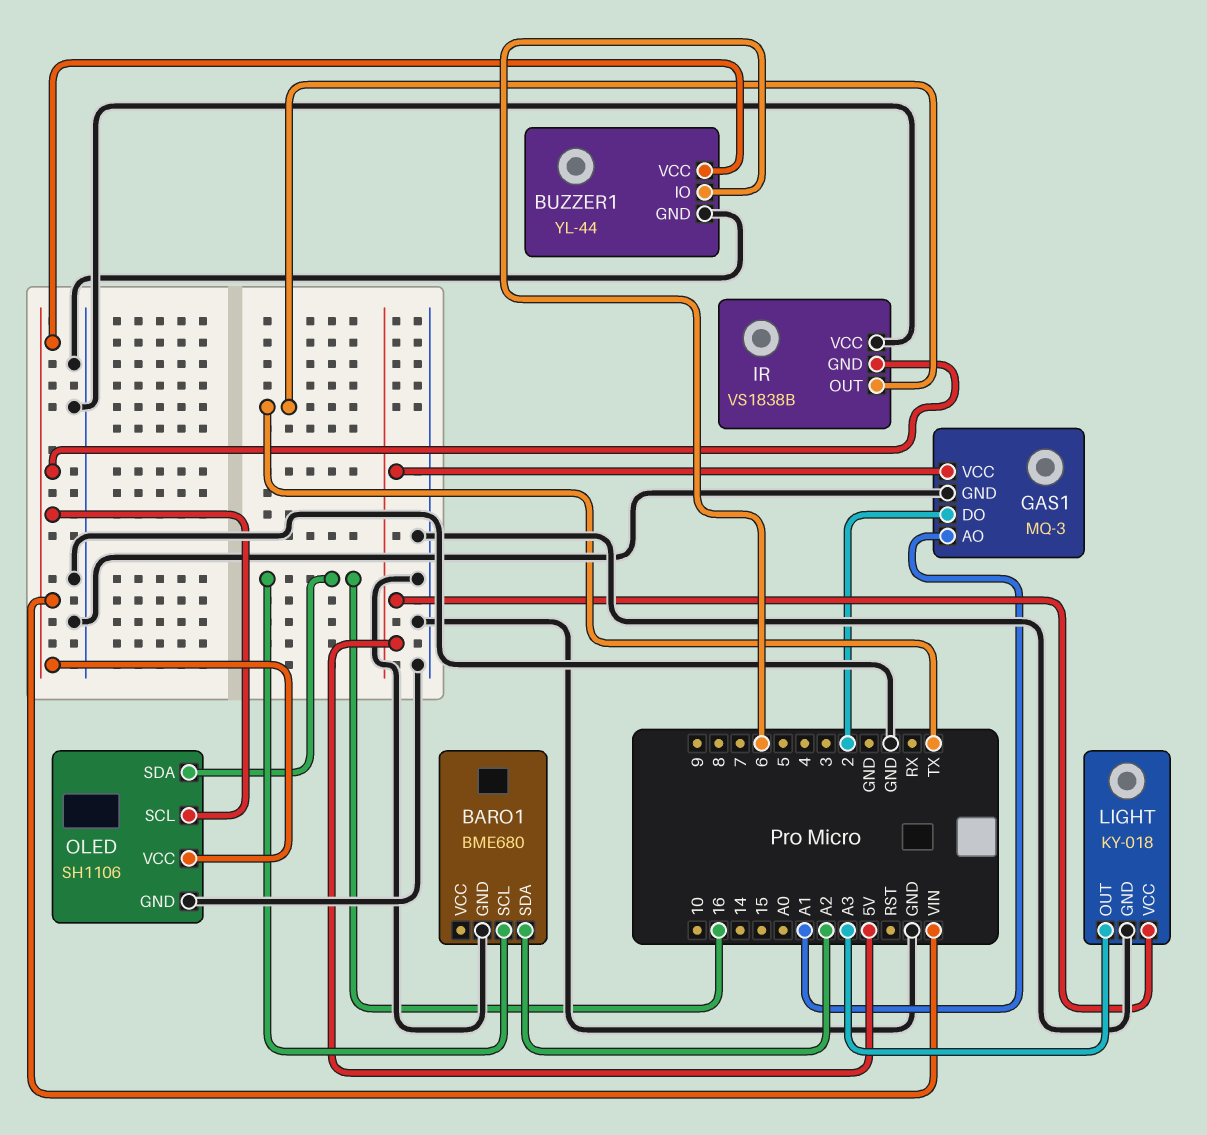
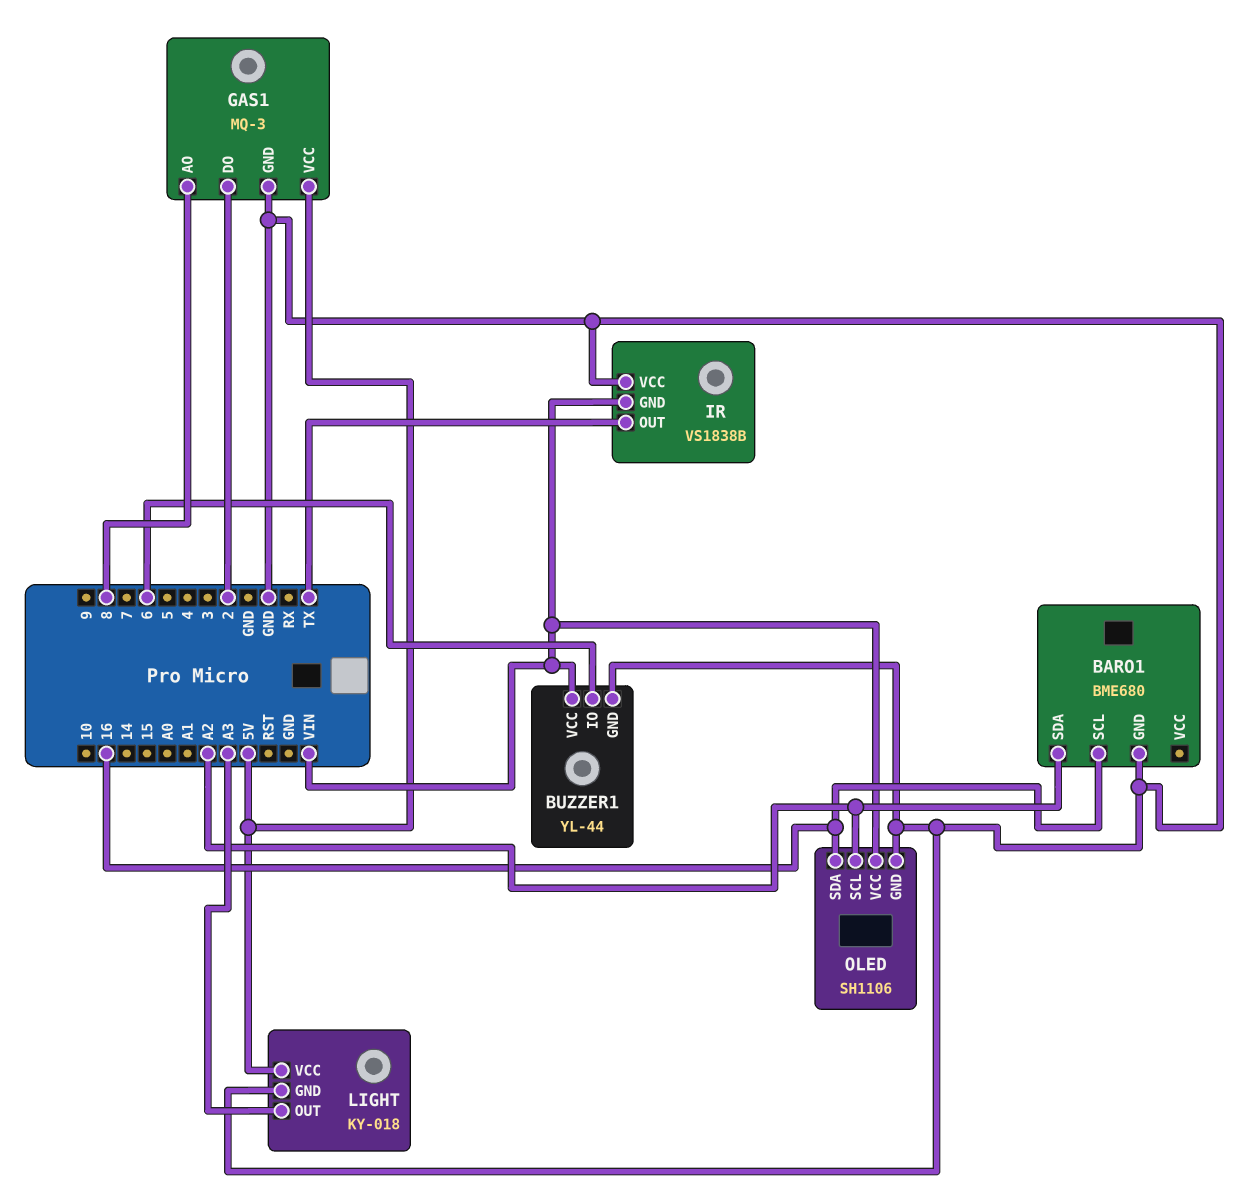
GAS1 pin AO: A1 -> 8
OLED pin SCL: VIN -> A2

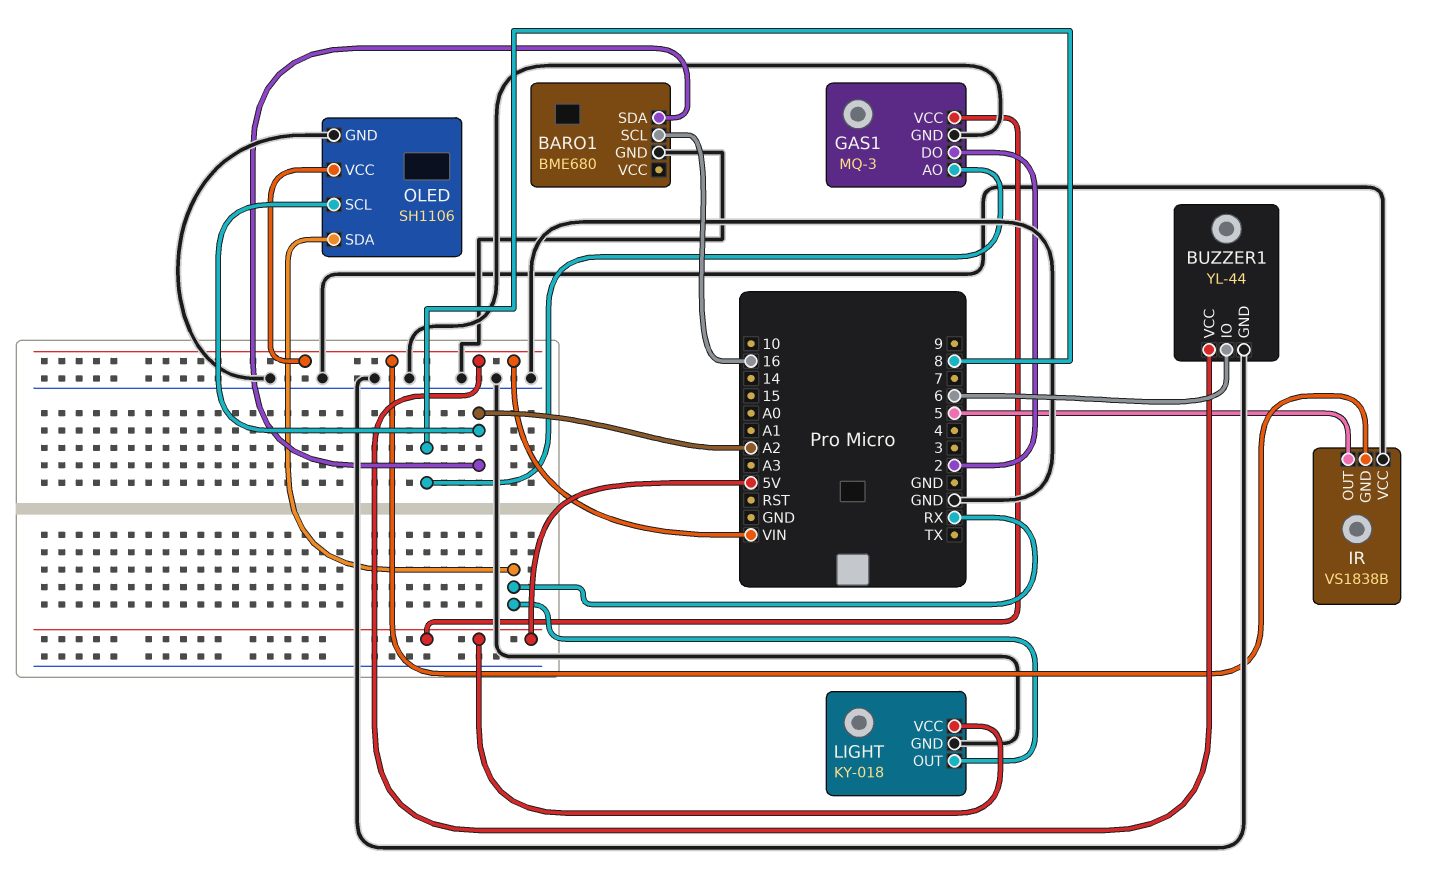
IR pin OUT: TX -> 5
LIGHT pin OUT: A3 -> RX
OLED pin SDA: 16 -> RX

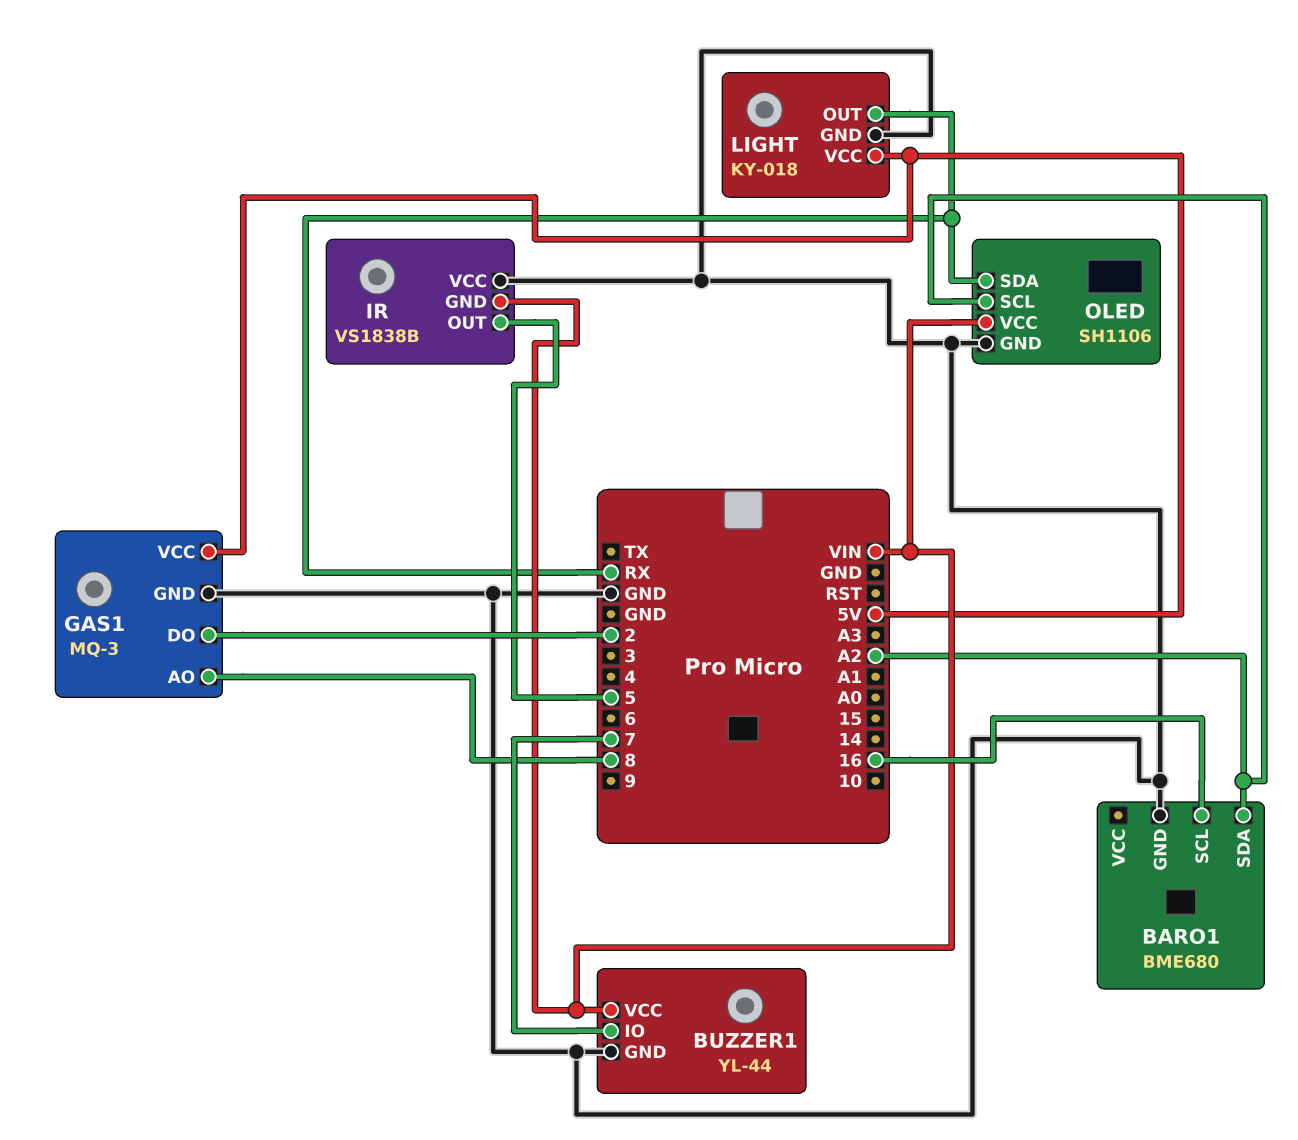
BUZZER1 pin IO: 6 -> 7

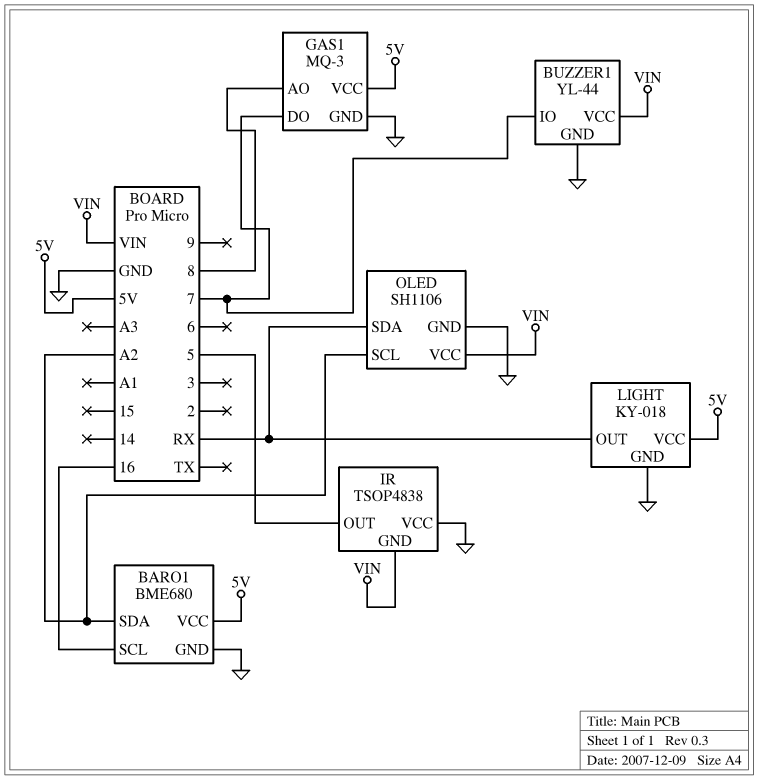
BARO1 pin VCC: none -> 5V
GAS1 pin DO: 2 -> 7
IR: VS1838B -> TSOP4838

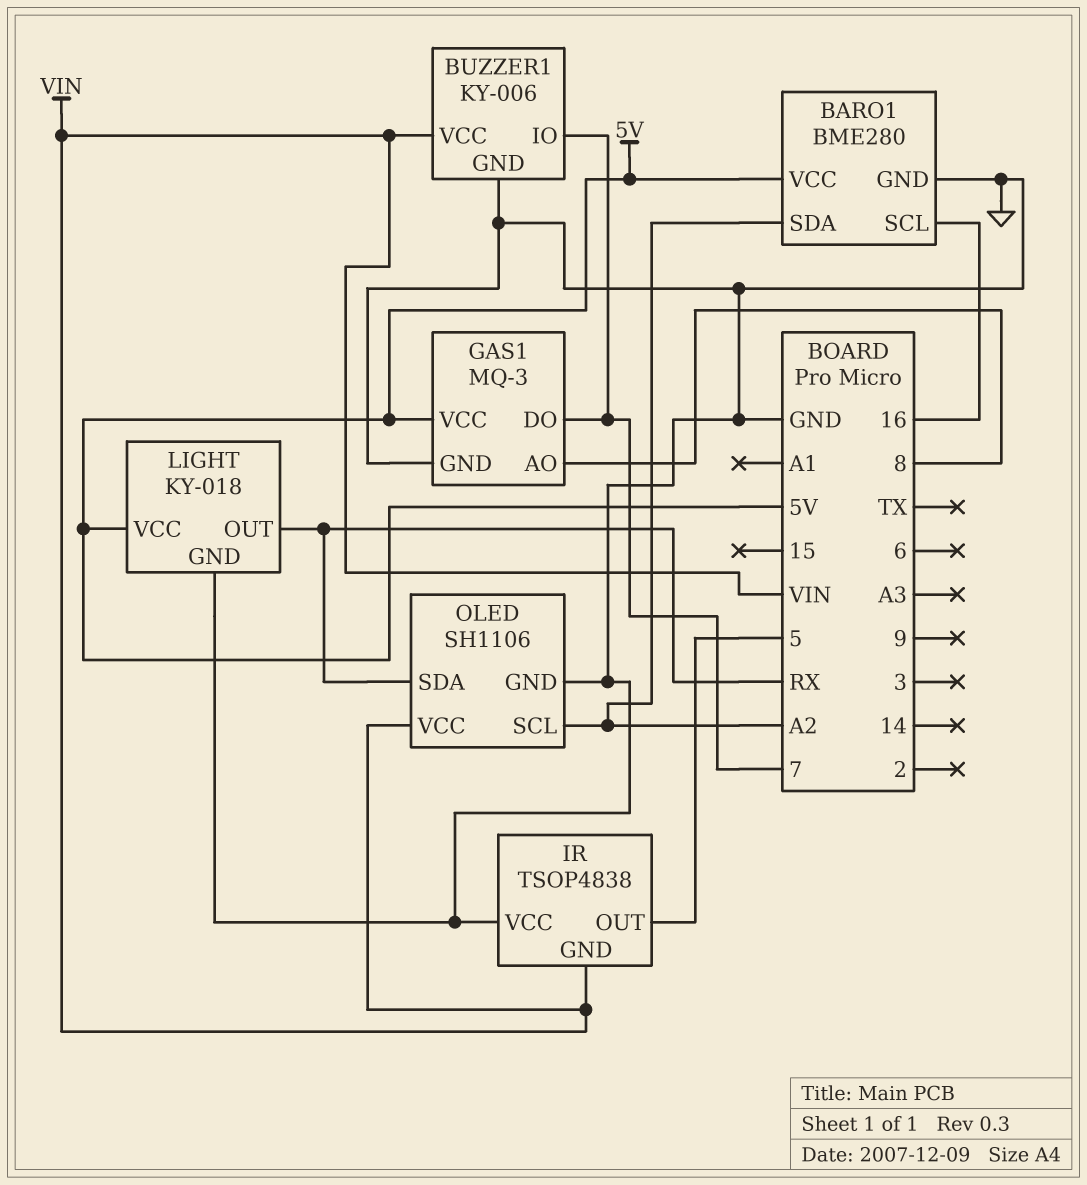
BARO1: BME680 -> BME280
BUZZER1: YL-44 -> KY-006

